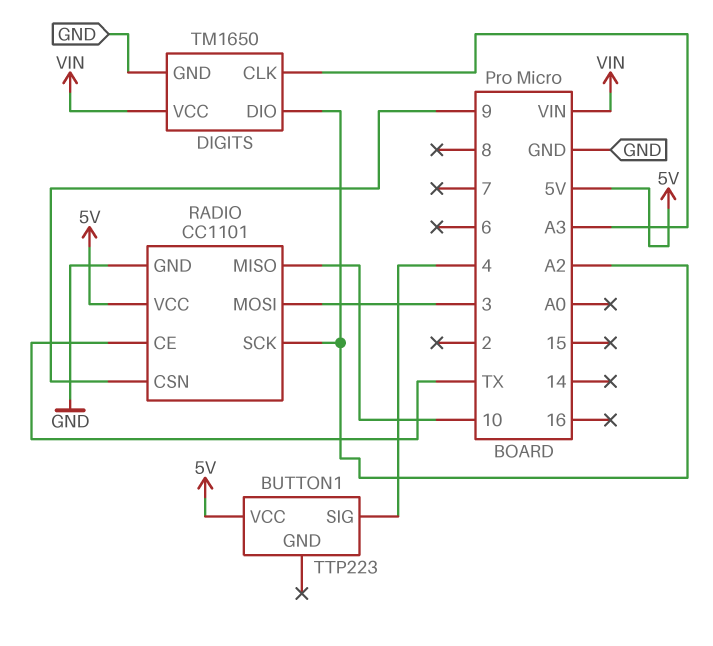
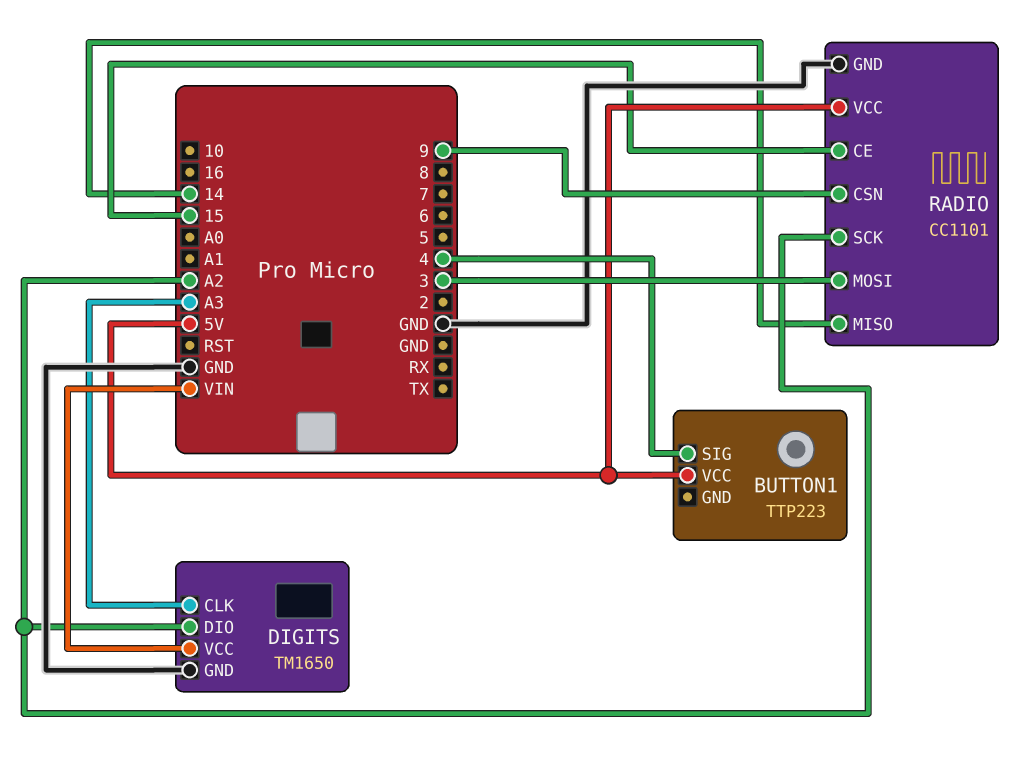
RADIO pin CE: TX -> 15
RADIO pin MISO: 10 -> 14

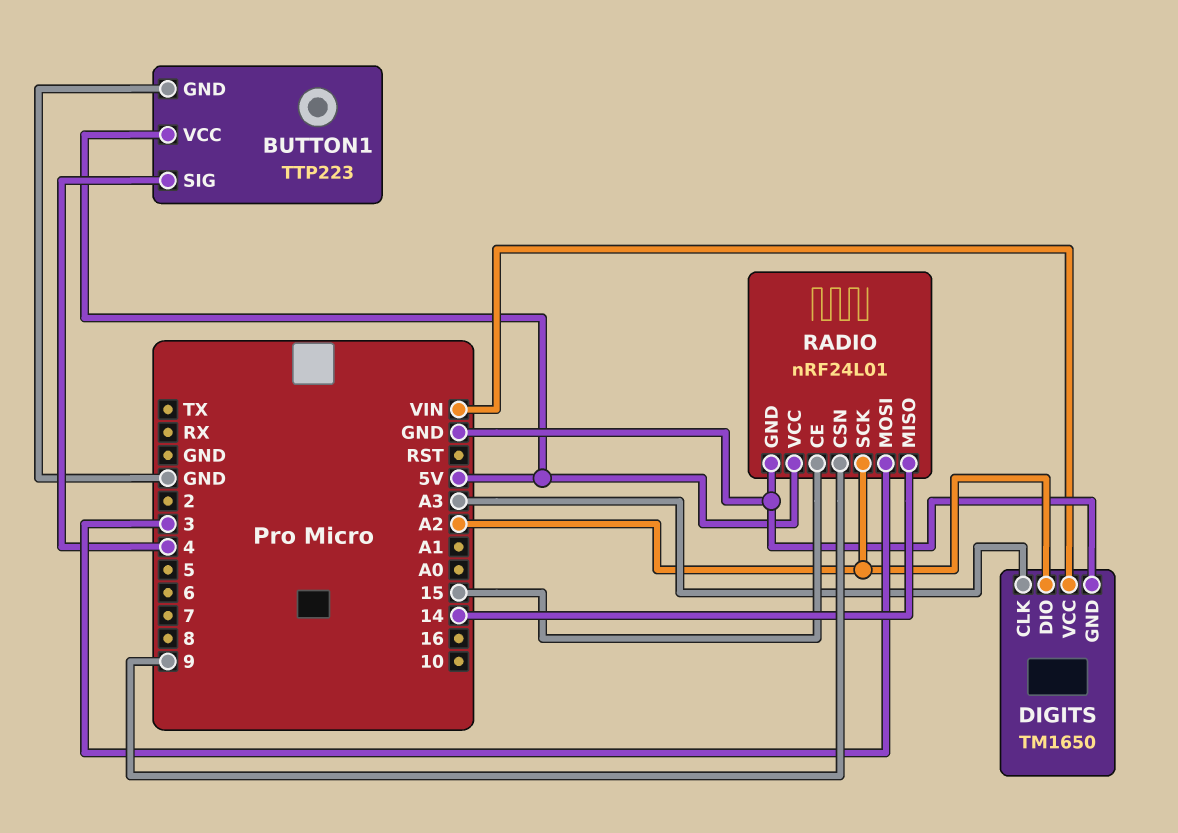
BUTTON1 pin GND: none -> GND
RADIO: CC1101 -> nRF24L01

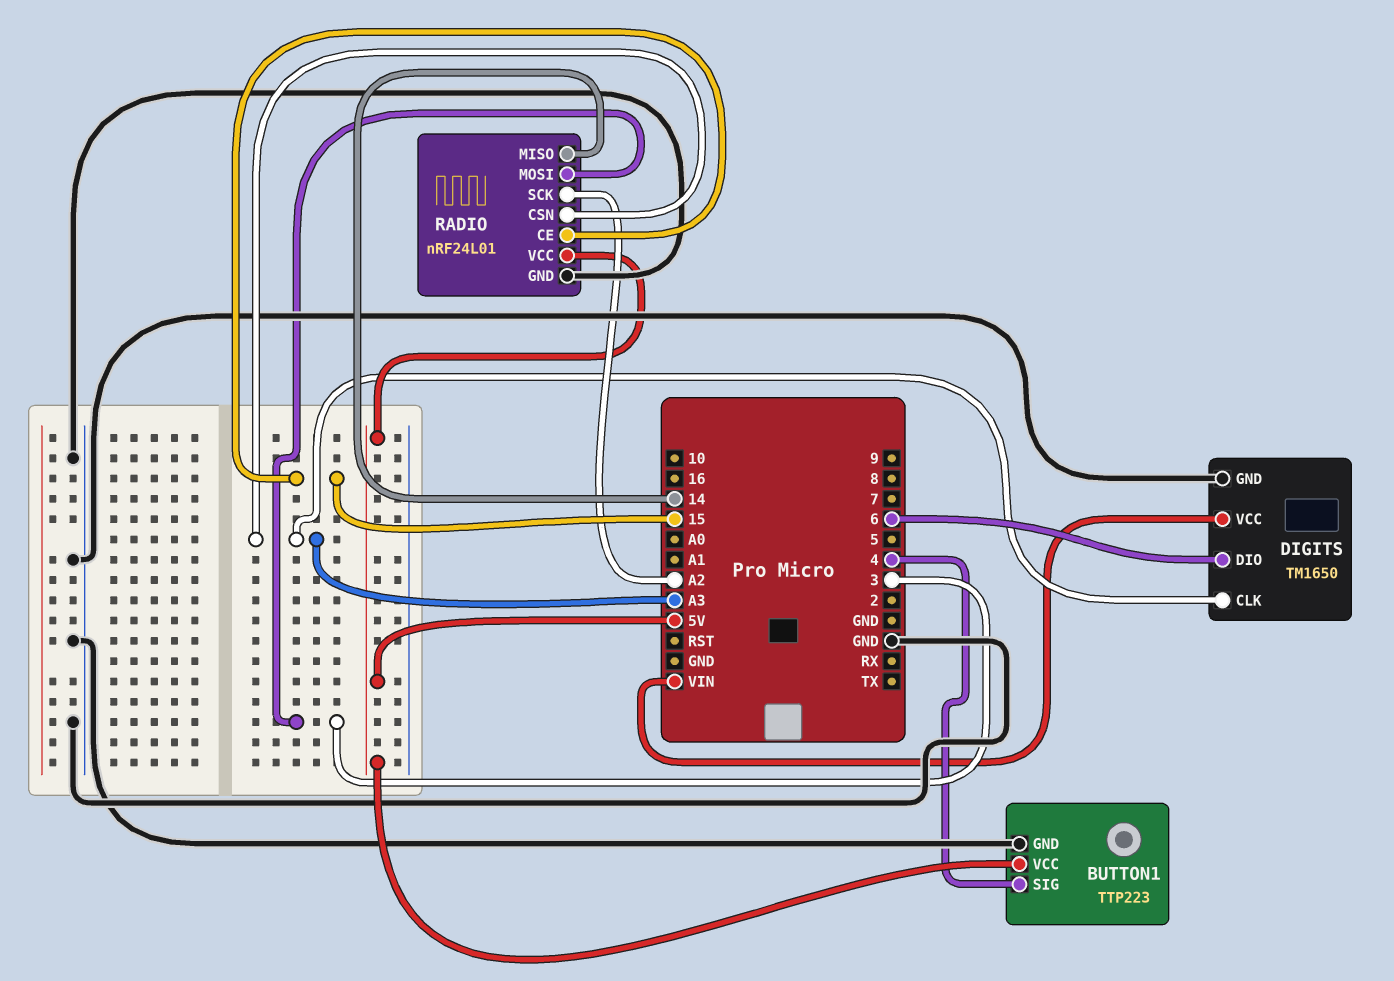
DIGITS pin DIO: A2 -> 6
RADIO pin CSN: 9 -> A3

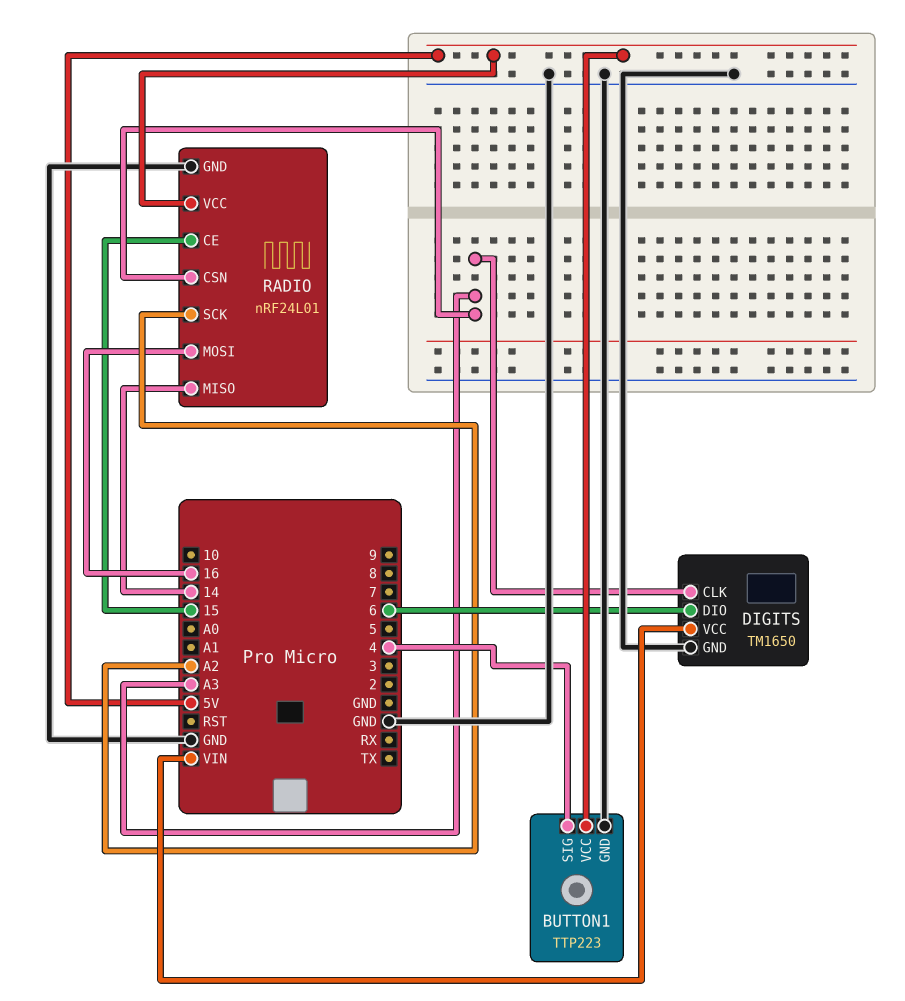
RADIO pin MOSI: 3 -> 16

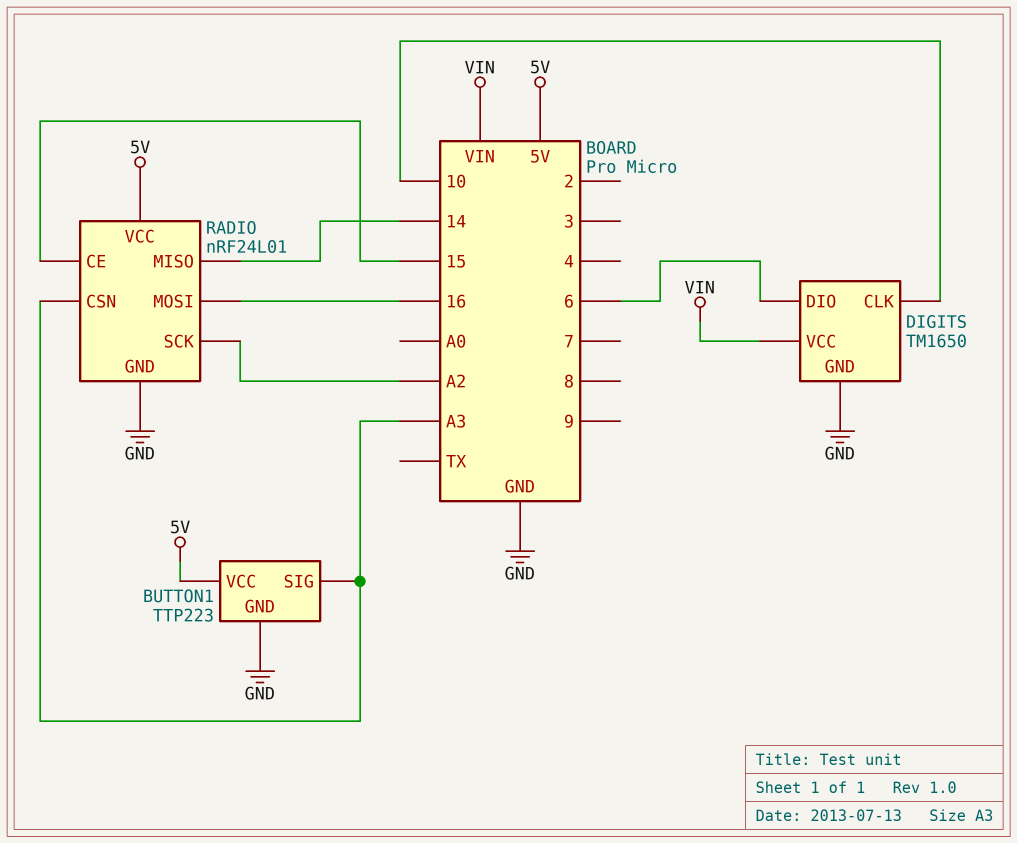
BUTTON1 pin SIG: 4 -> A3
DIGITS pin CLK: A3 -> 10

